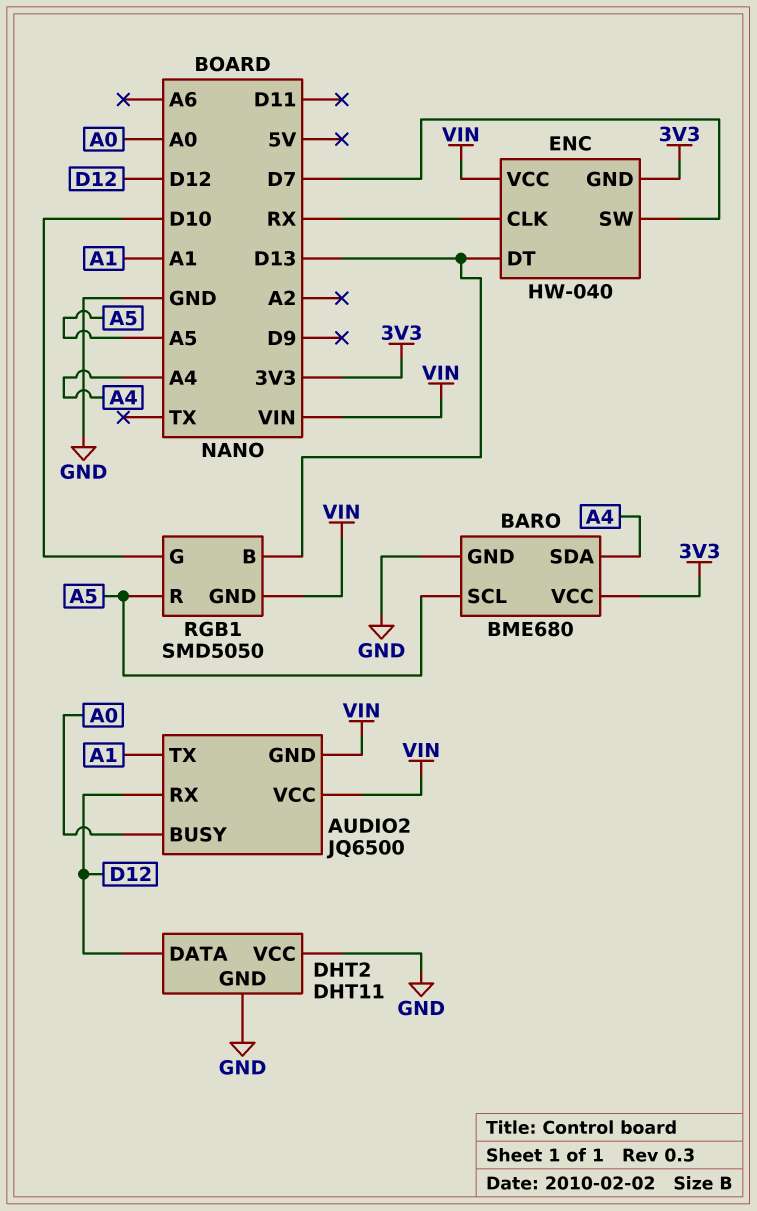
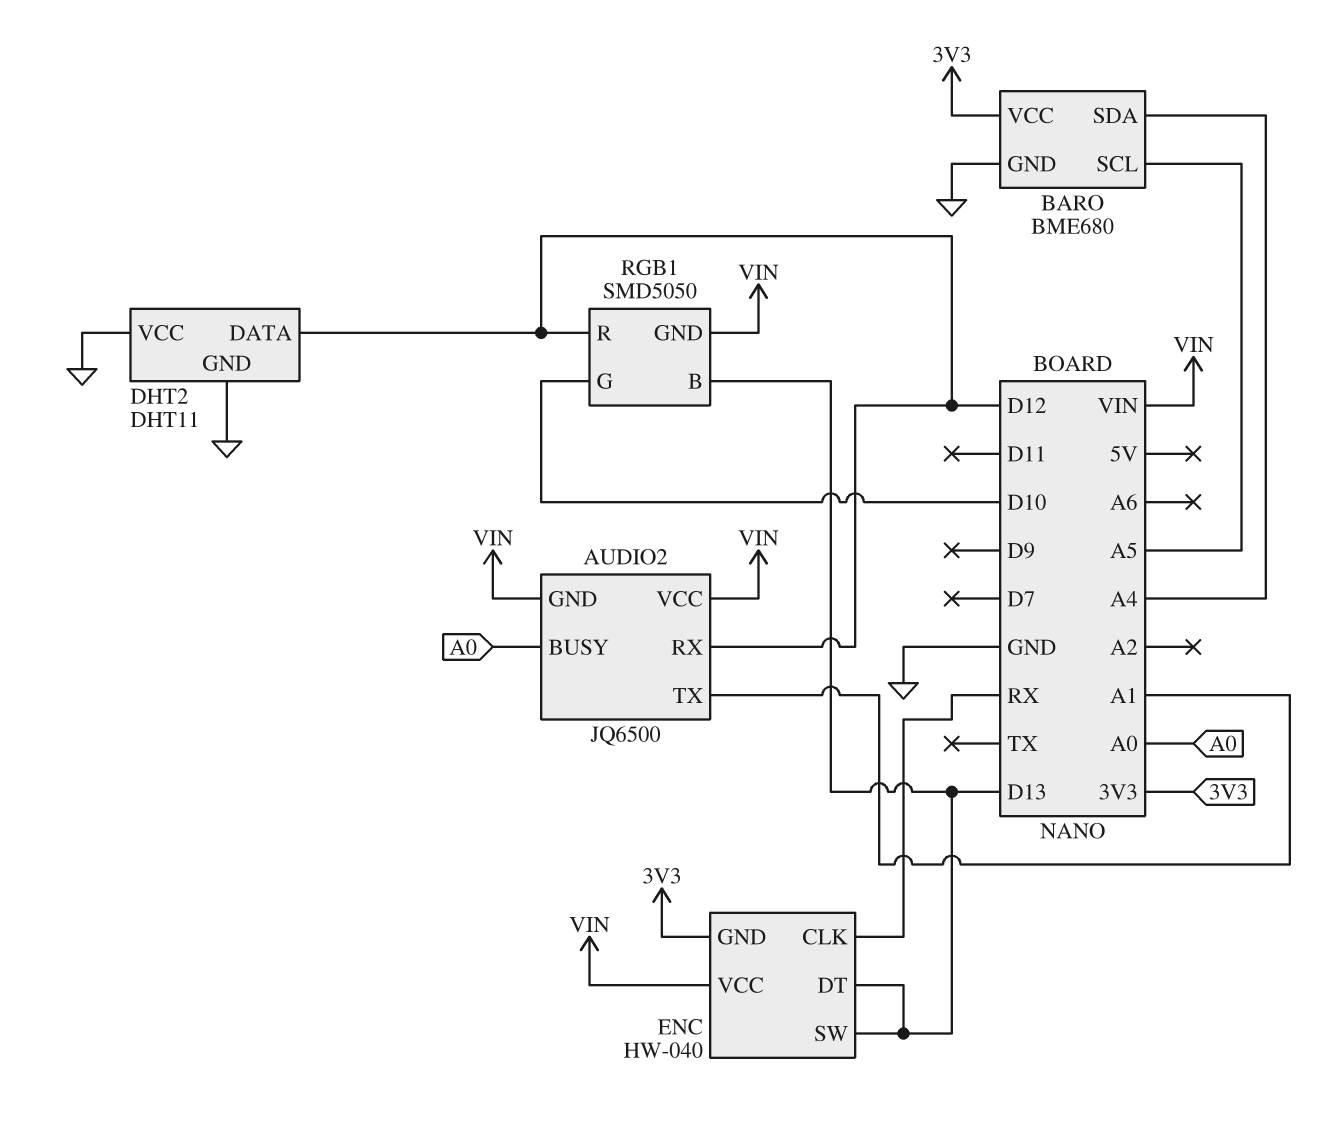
ENC pin SW: D7 -> D13
RGB1 pin R: A5 -> D12

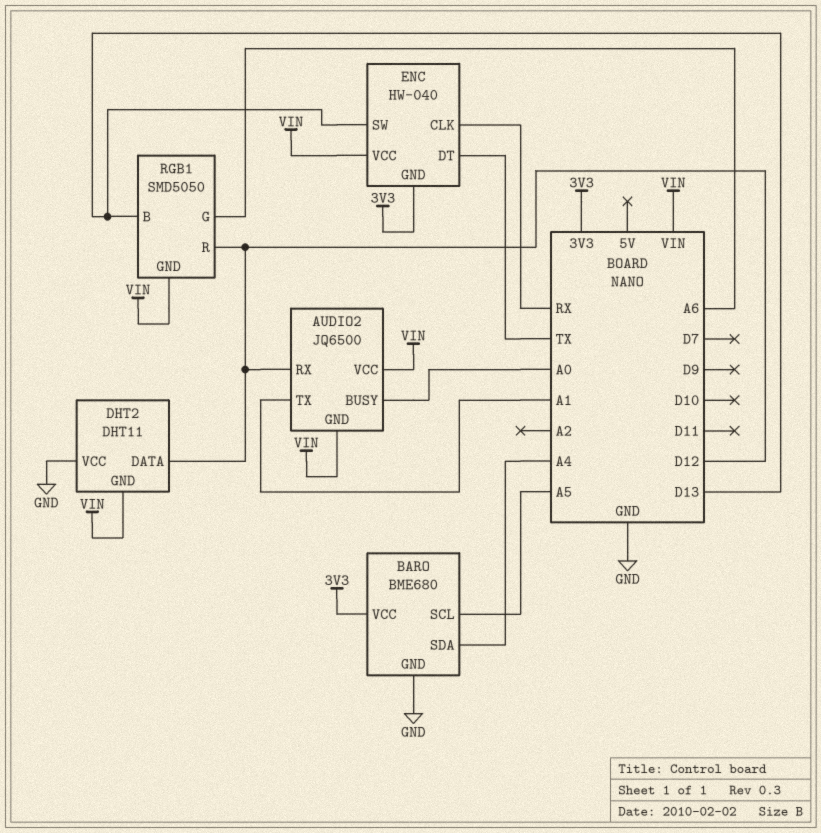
DHT2 pin GND: GND -> VIN
ENC pin DT: D13 -> TX
RGB1 pin G: D10 -> A6

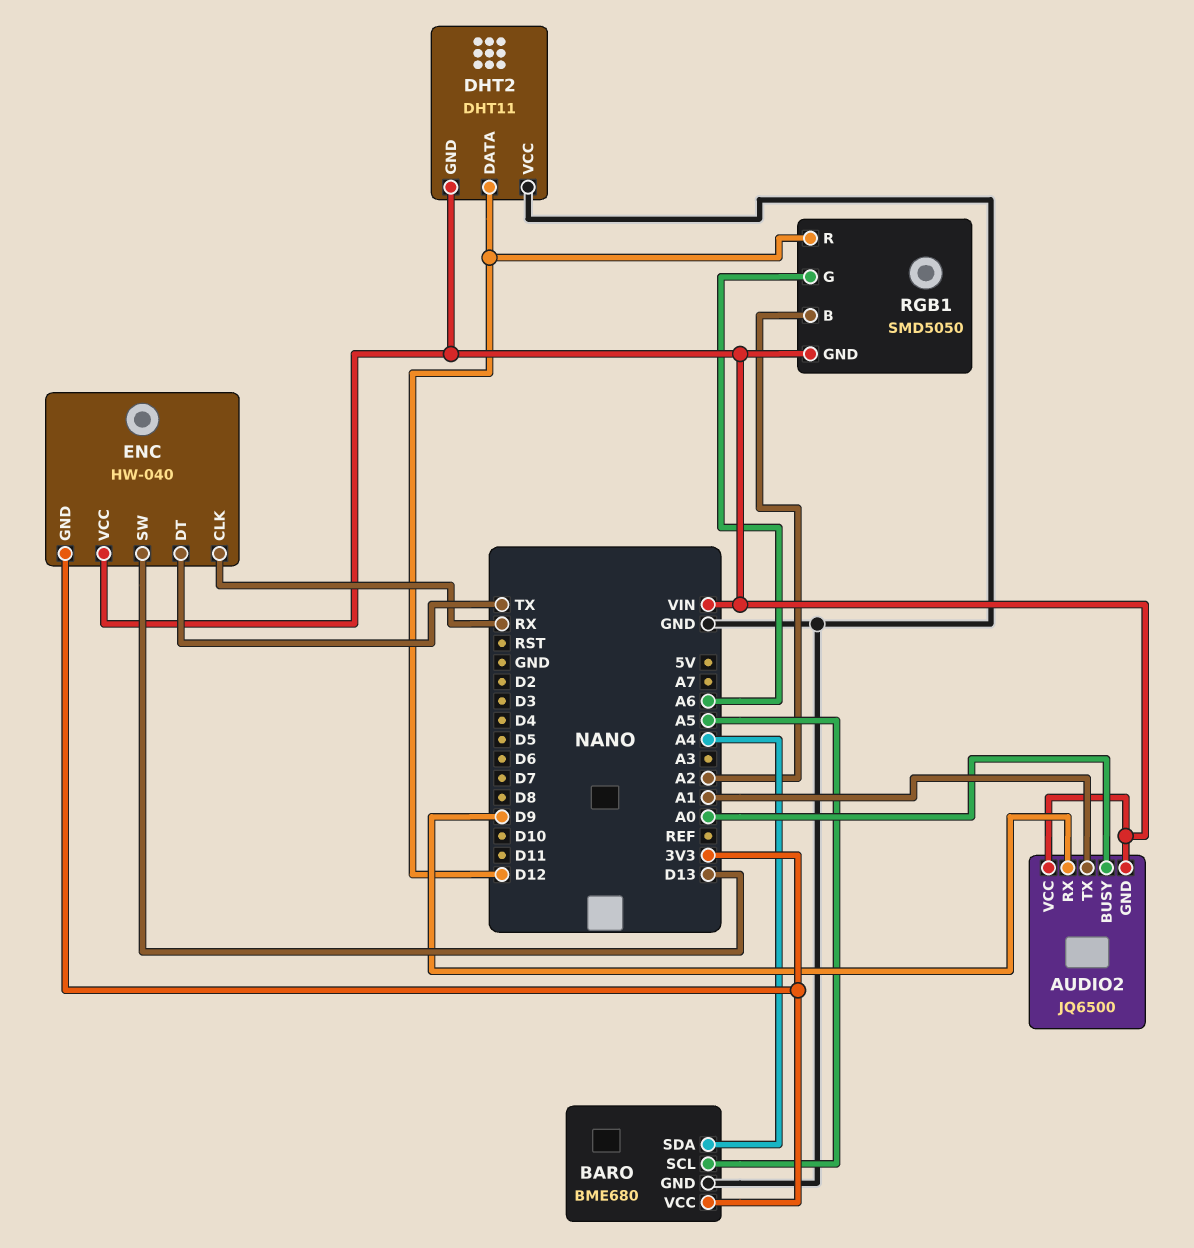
AUDIO2 pin RX: D12 -> D9
RGB1 pin B: D13 -> A2

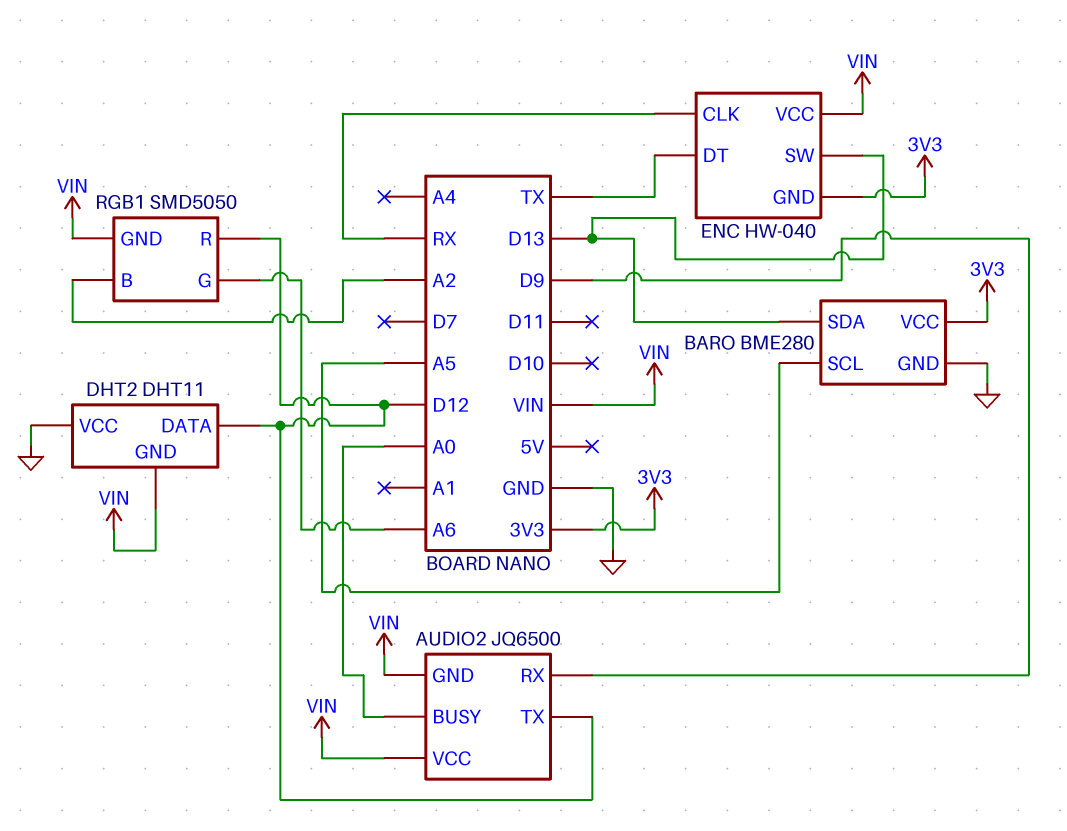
AUDIO2 pin TX: A1 -> D12
BARO: BME680 -> BME280
BARO pin SDA: A4 -> D13

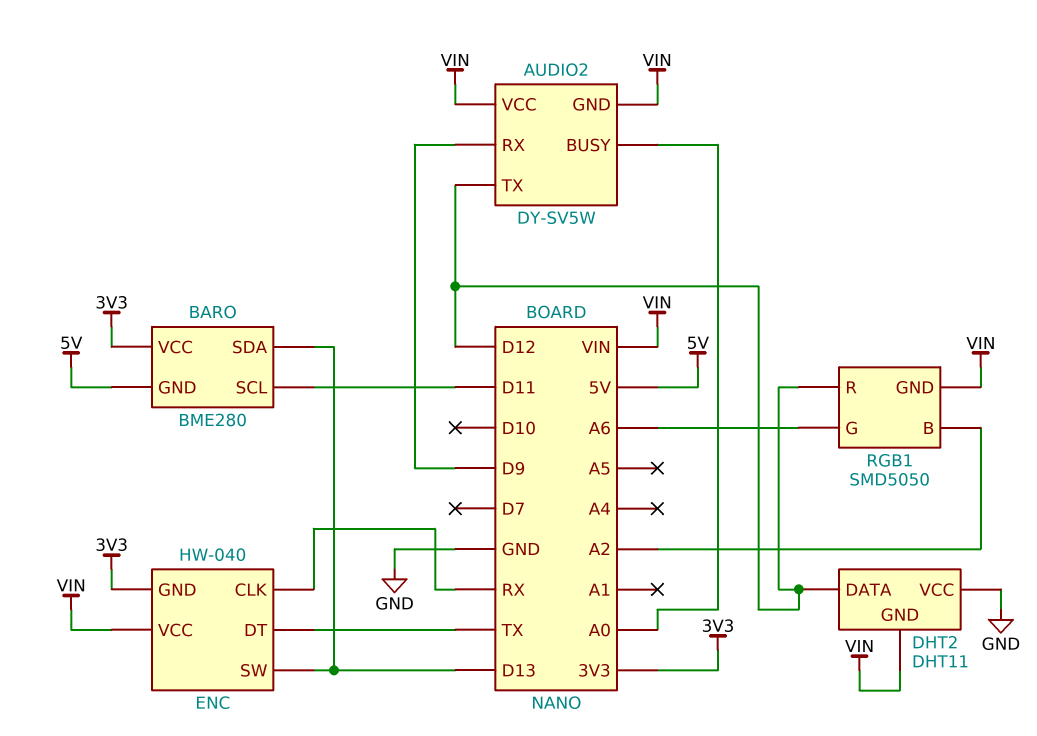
AUDIO2: JQ6500 -> DY-SV5W
BARO pin GND: GND -> 5V
BARO pin SCL: A5 -> D11

